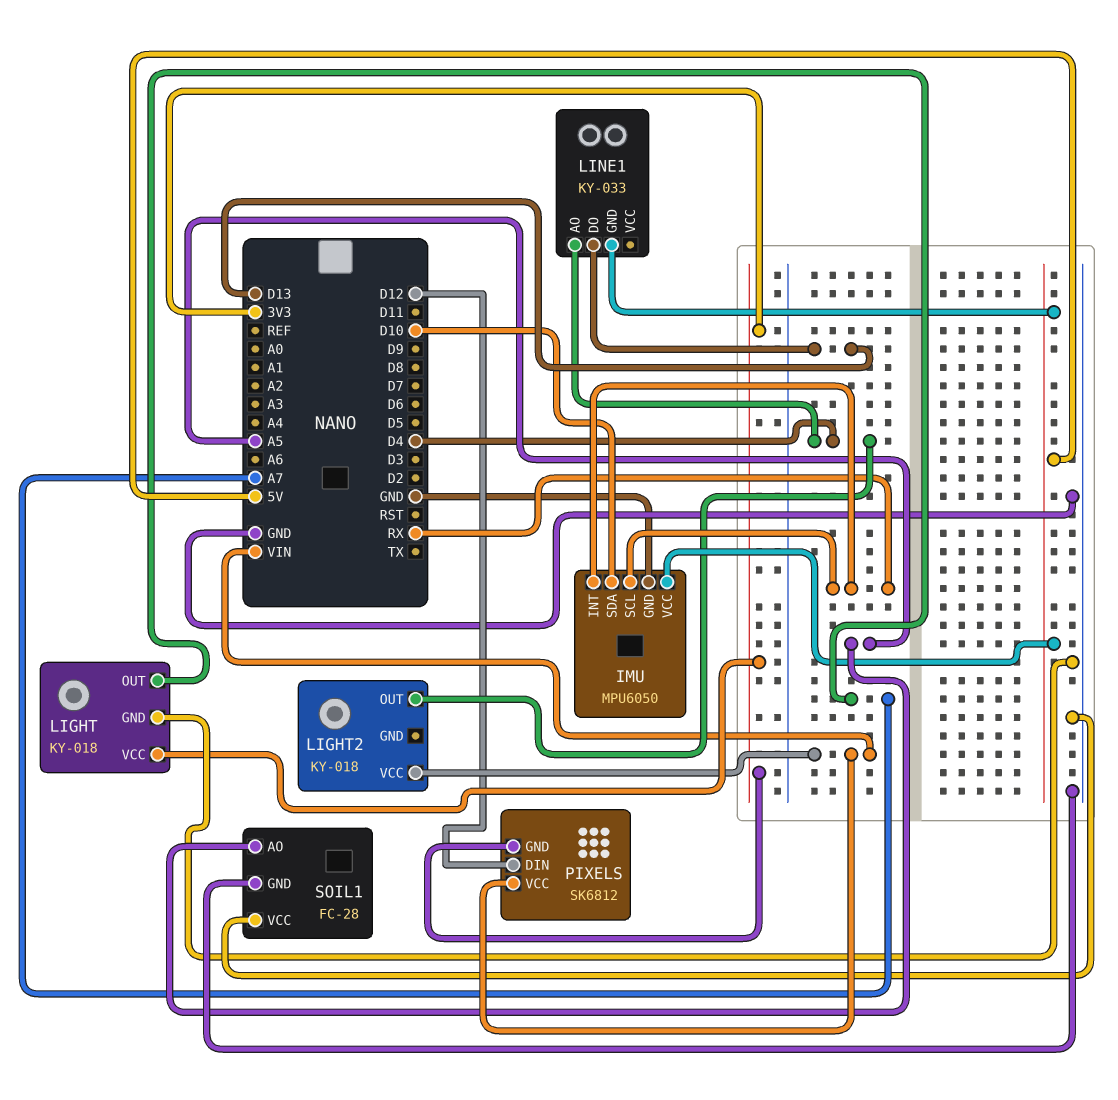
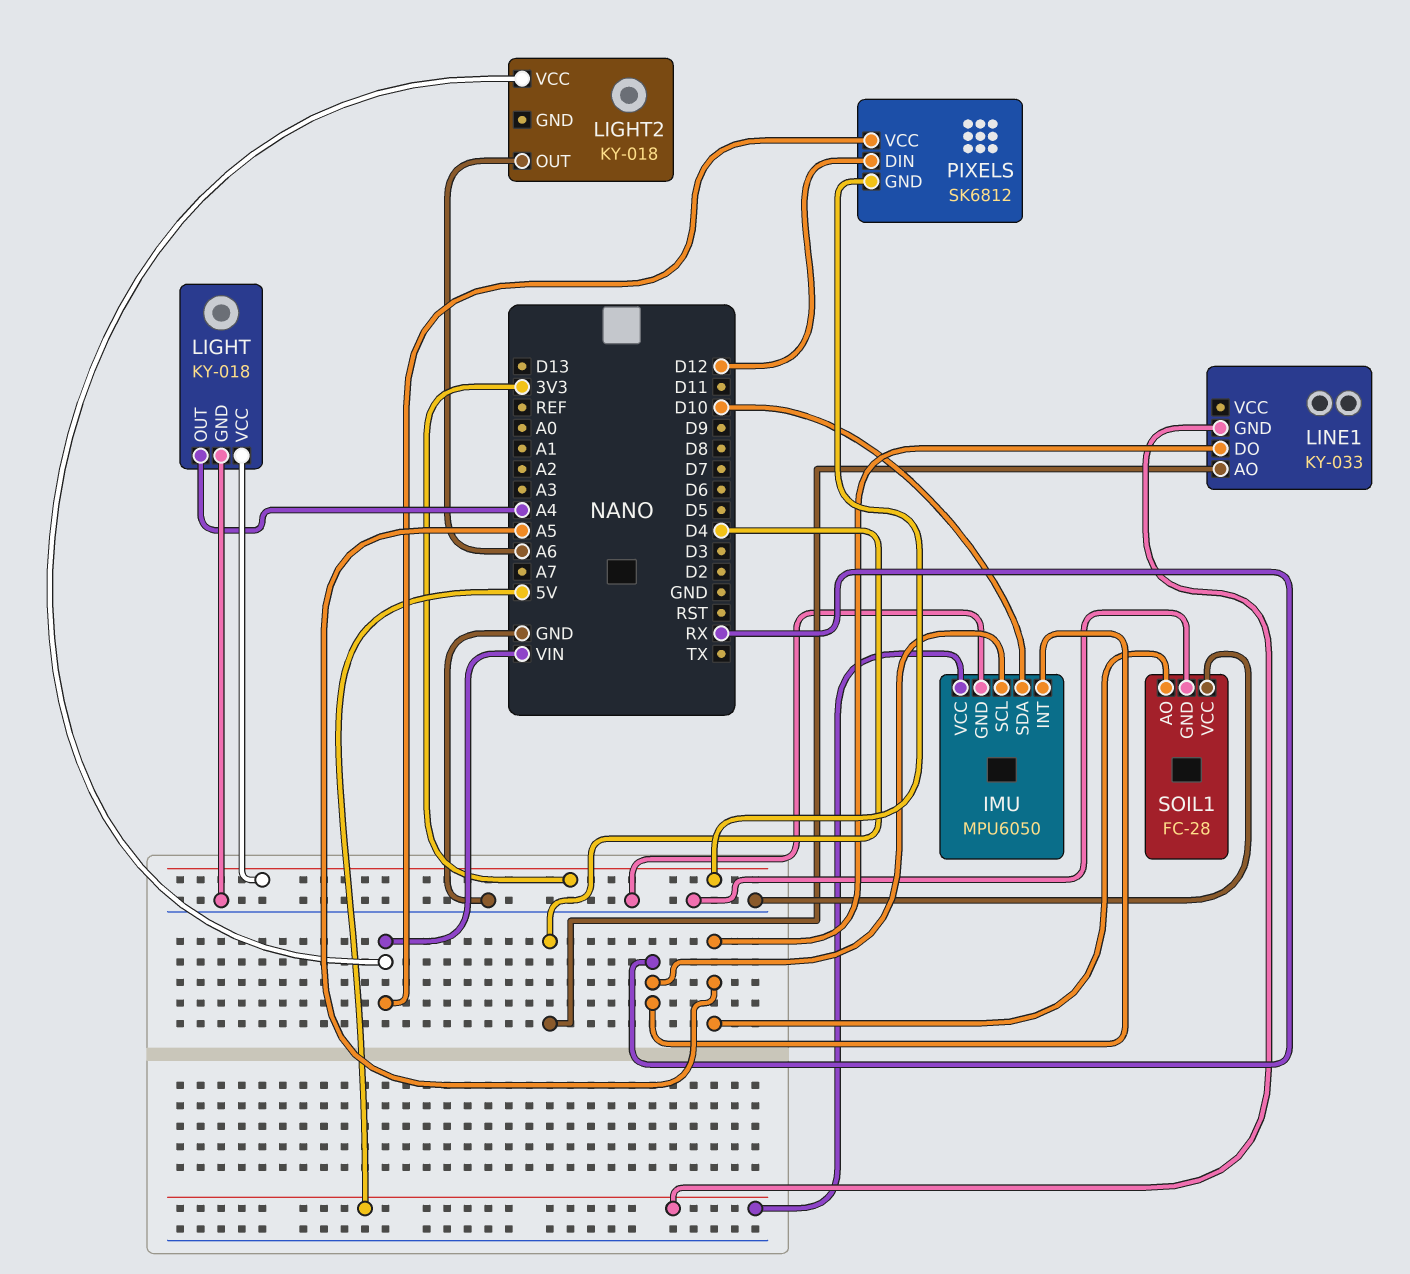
LIGHT pin OUT: A7 -> A4
LIGHT2 pin OUT: D4 -> A6
LINE1 pin DO: D13 -> A5

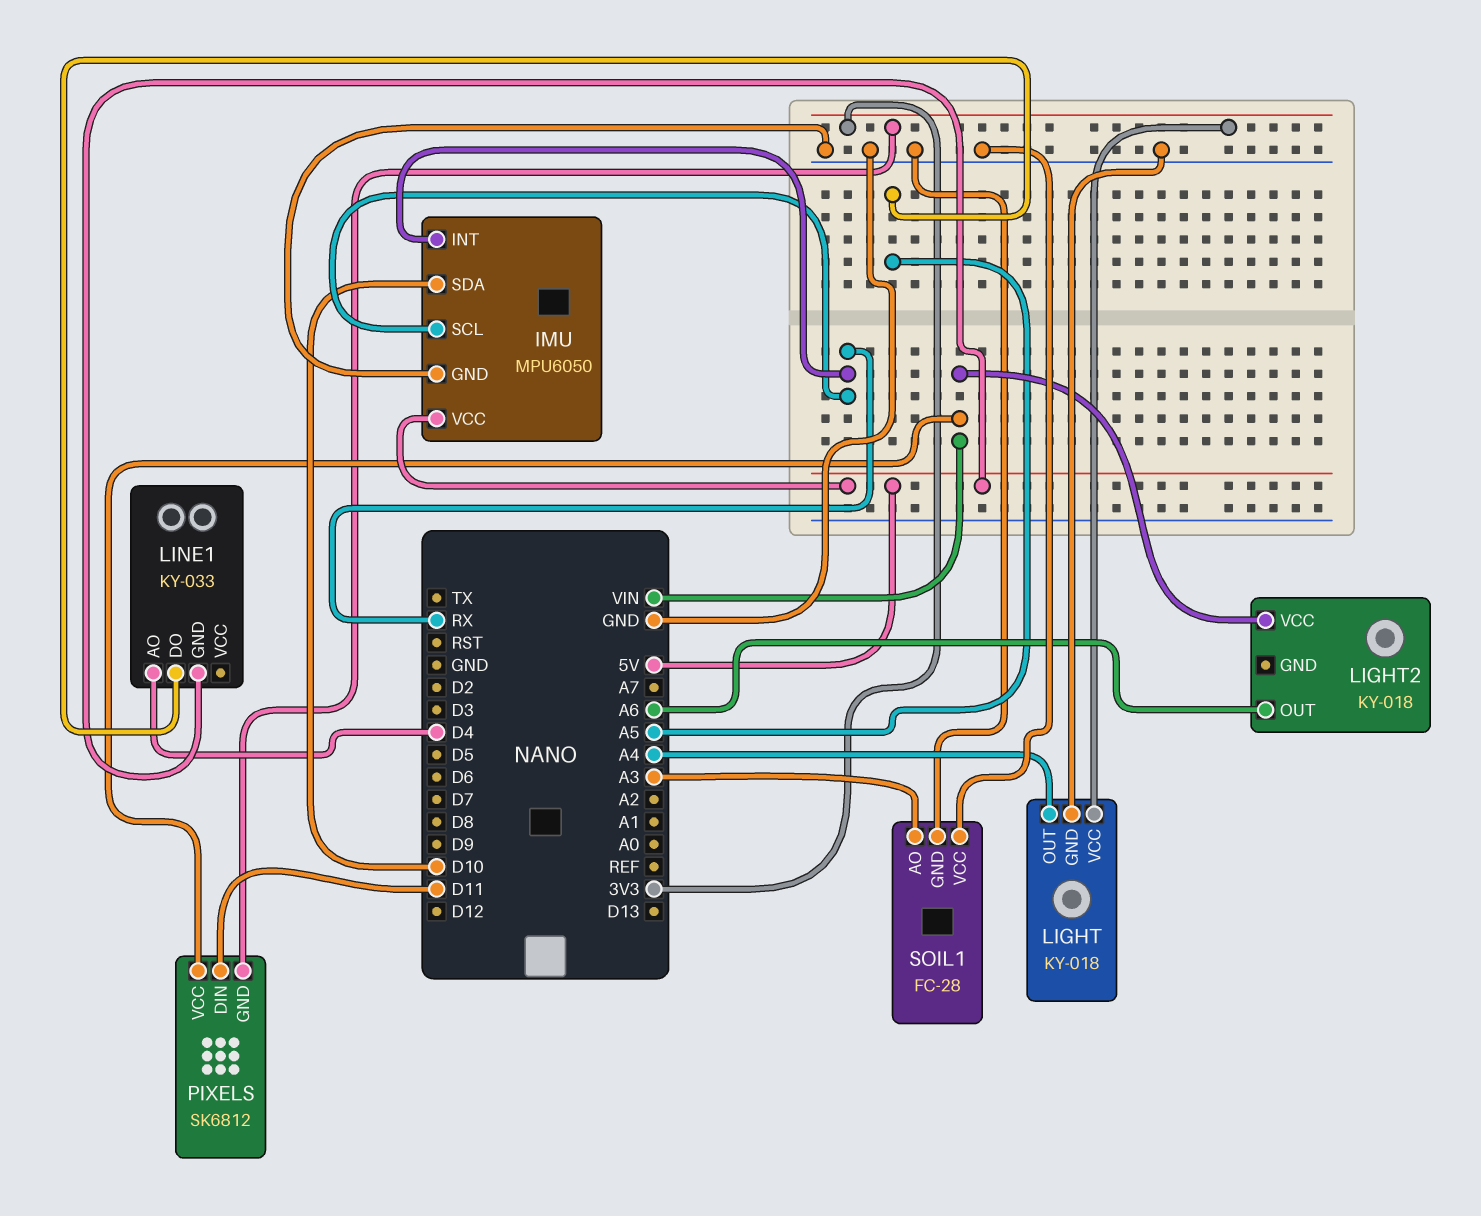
PIXELS pin DIN: D12 -> D11
SOIL1 pin AO: A5 -> A3

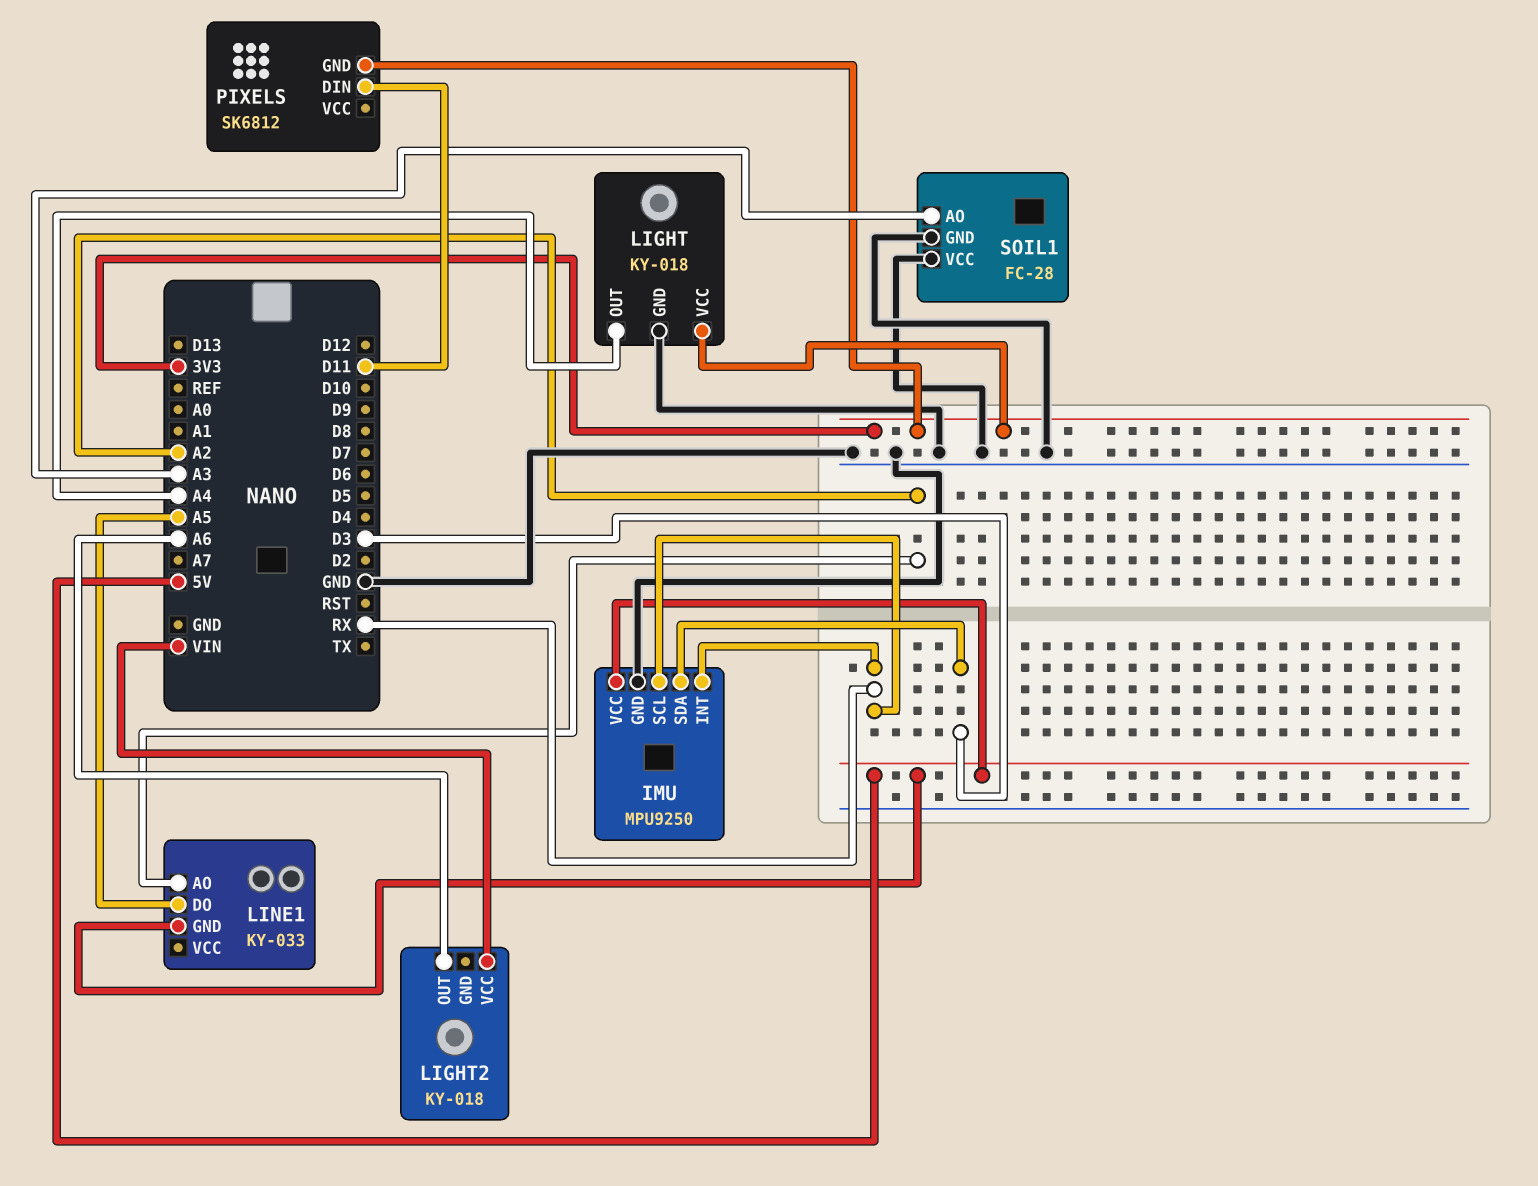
IMU: MPU6050 -> MPU9250
IMU pin SDA: D10 -> D3
LINE1 pin AO: D4 -> A2
PIXELS pin VCC: VIN -> none

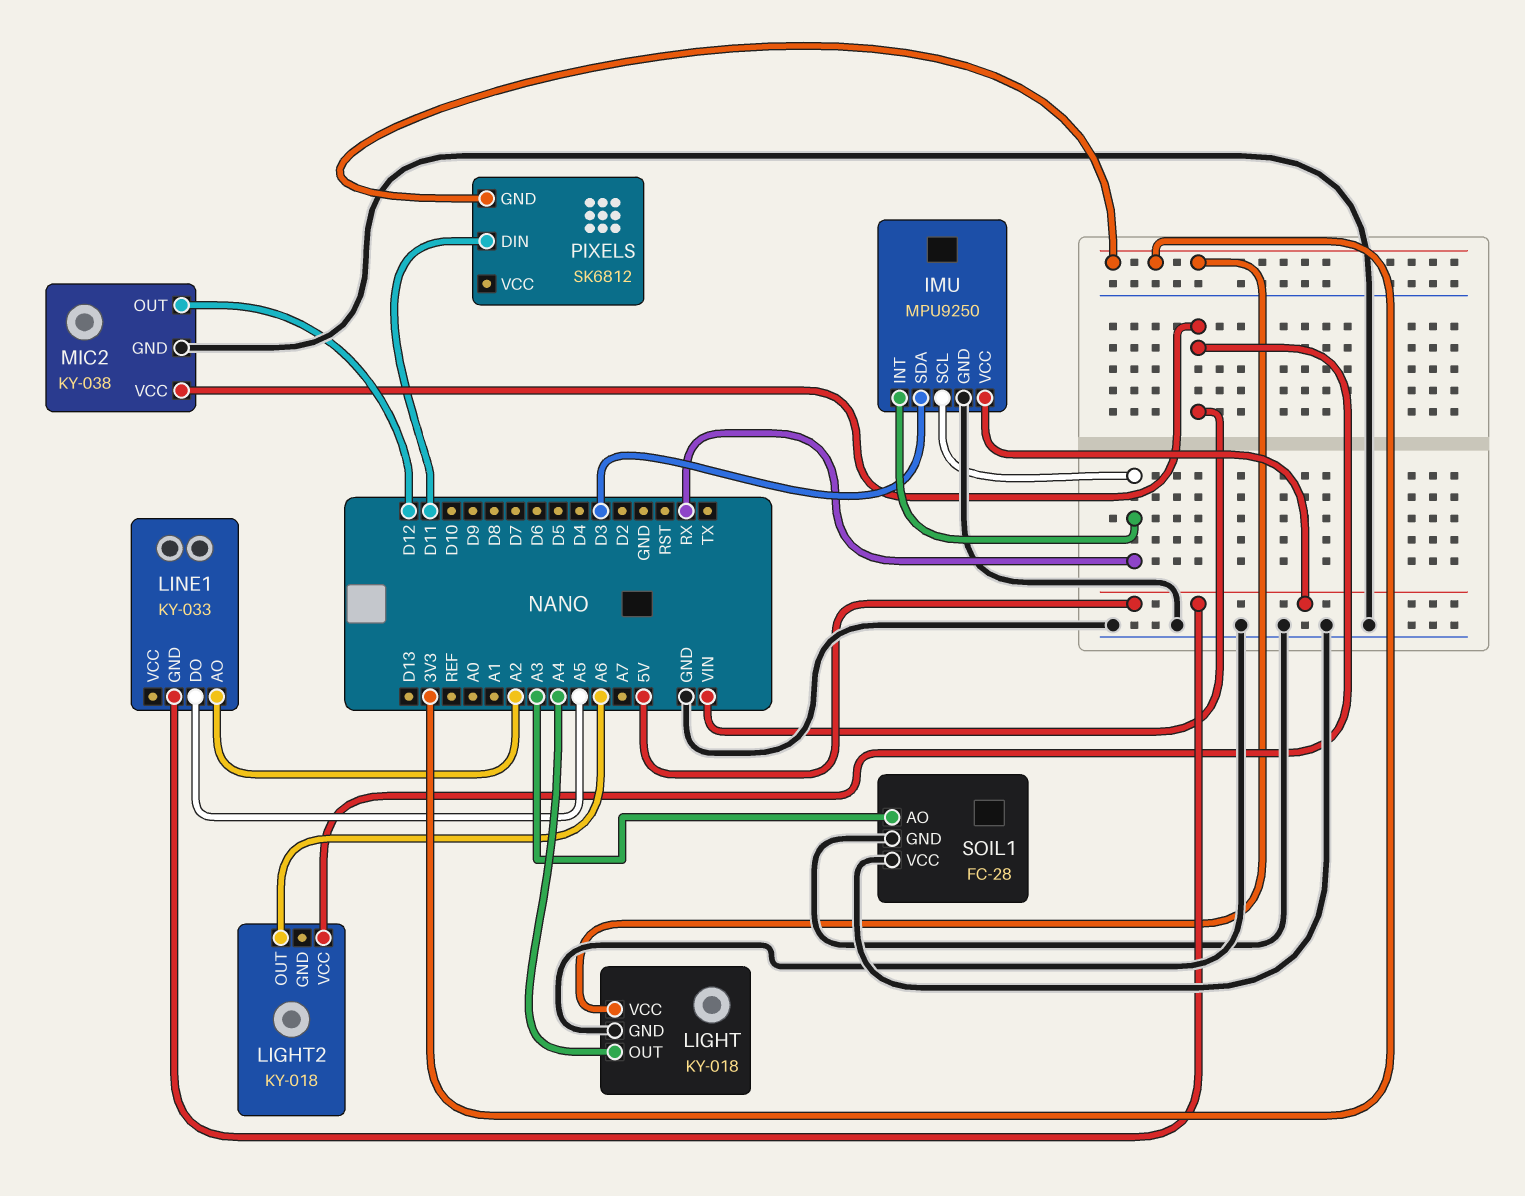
MIC2: none -> KY-038
MIC2 pin GND: none -> GND
MIC2 pin OUT: none -> D12
MIC2 pin VCC: none -> VIN

